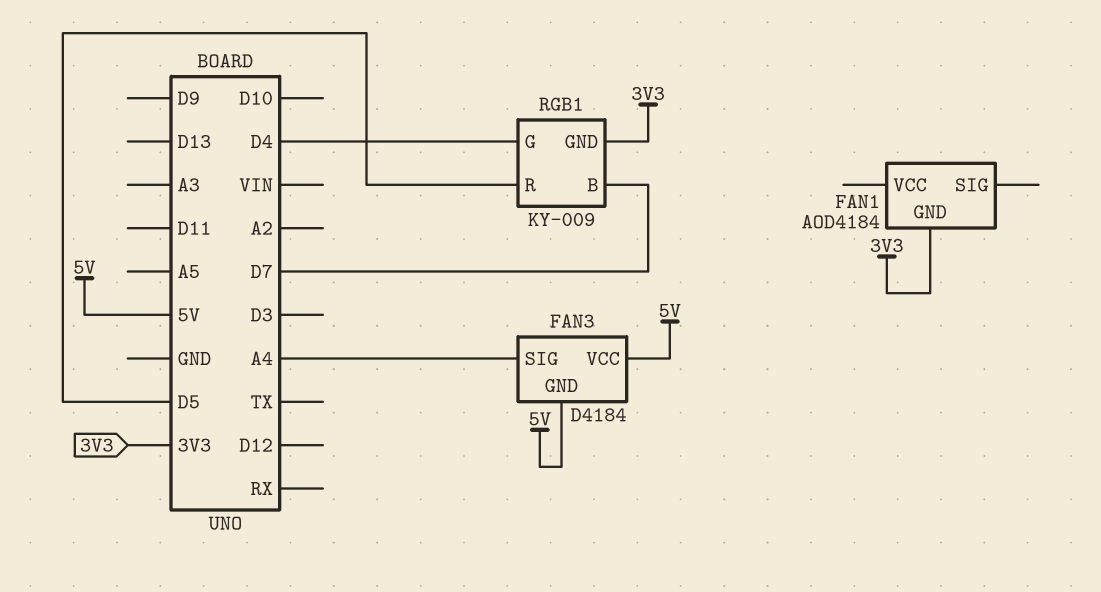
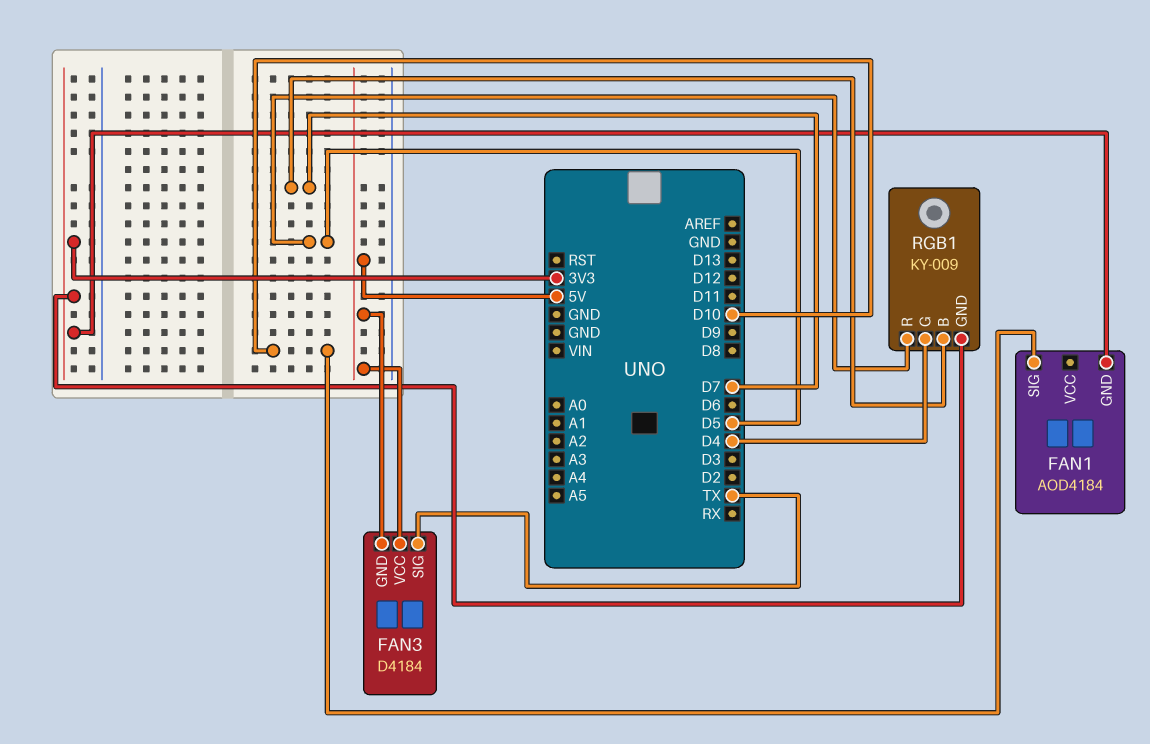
FAN1 pin SIG: none -> D10
FAN3 pin SIG: A4 -> TX

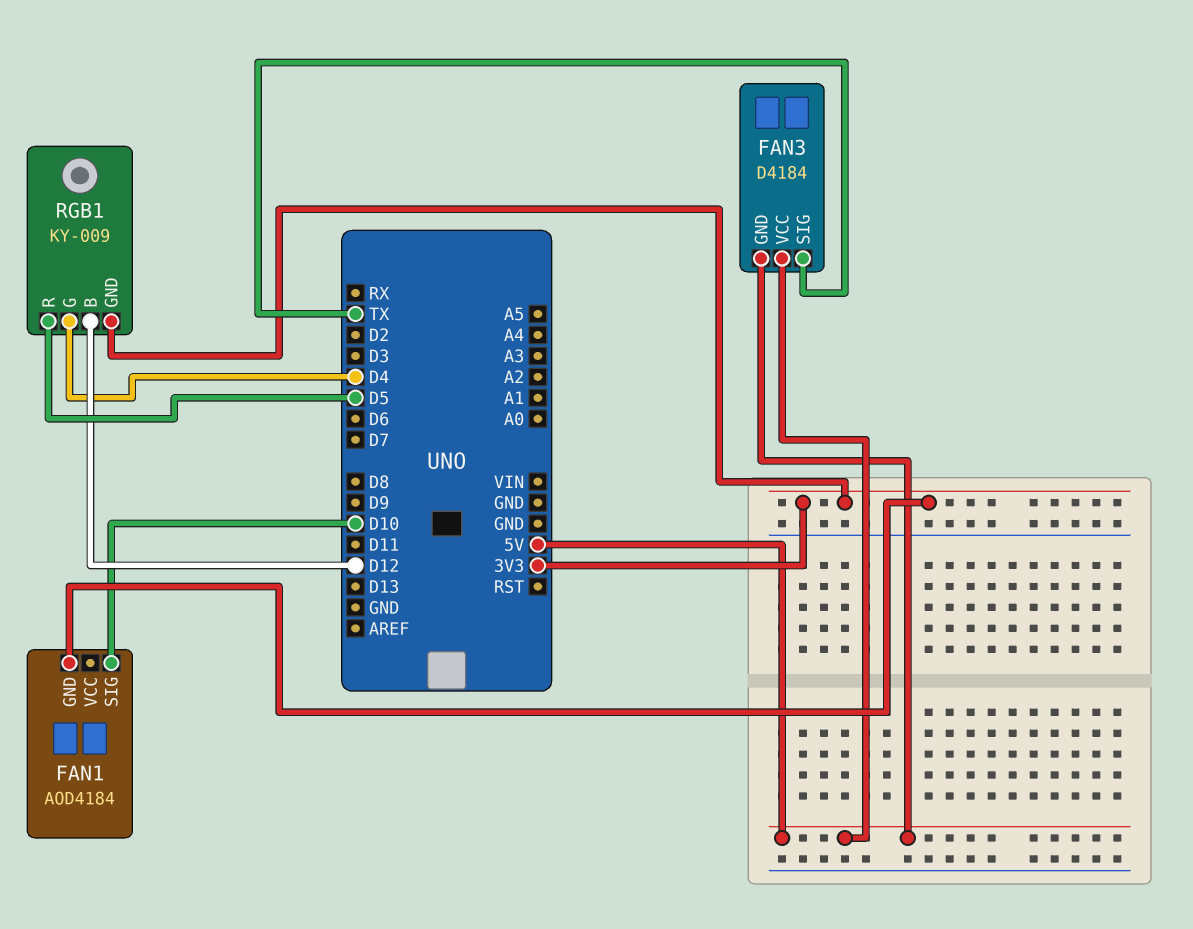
RGB1 pin B: D7 -> D12

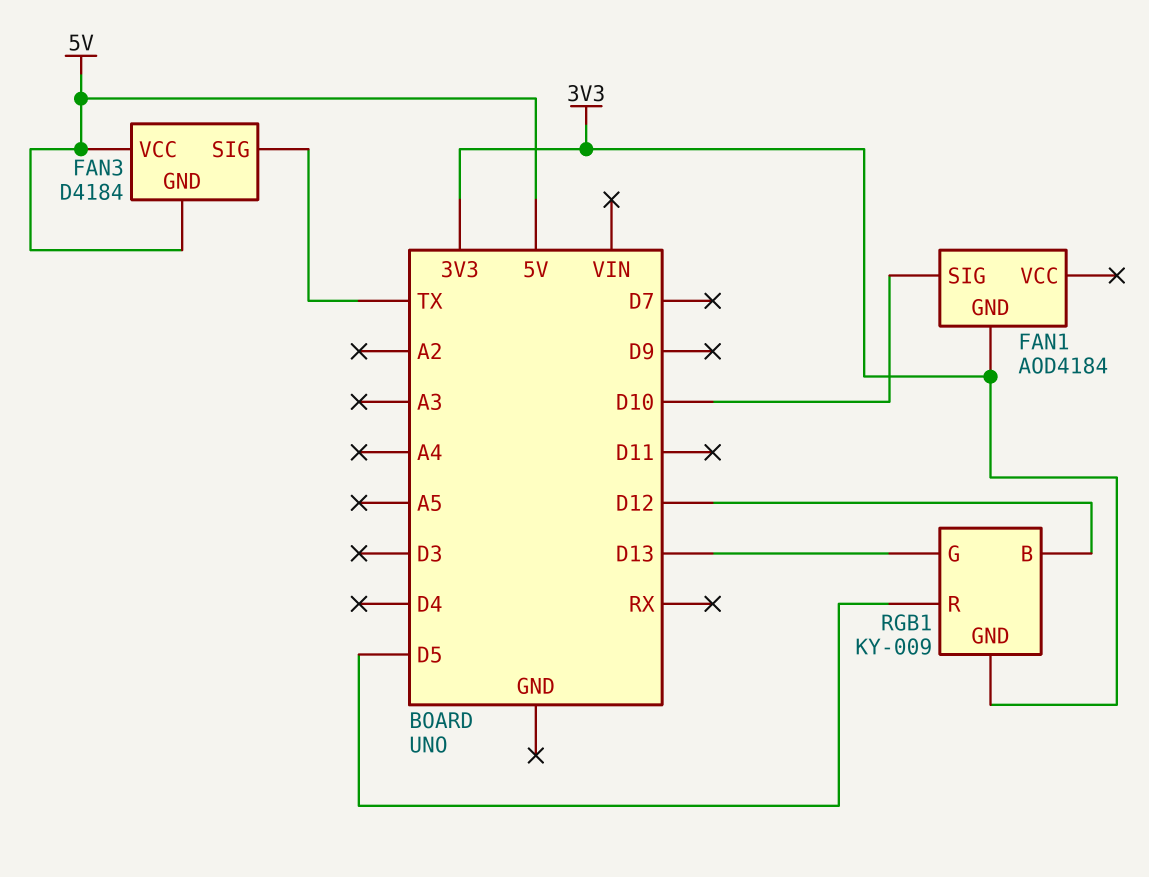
RGB1 pin G: D4 -> D13

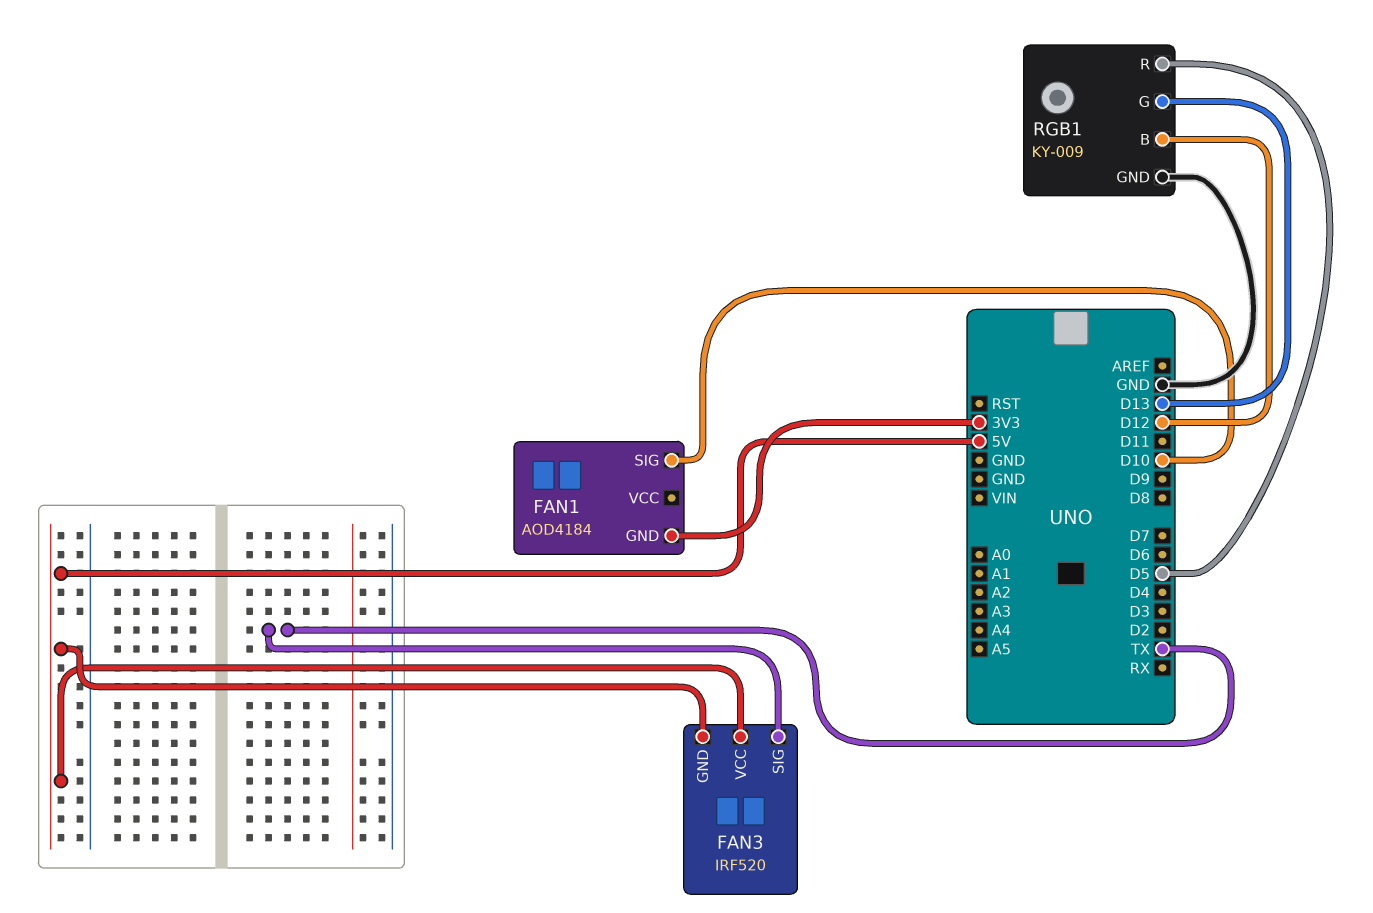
FAN3: D4184 -> IRF520
RGB1 pin GND: 3V3 -> GND

